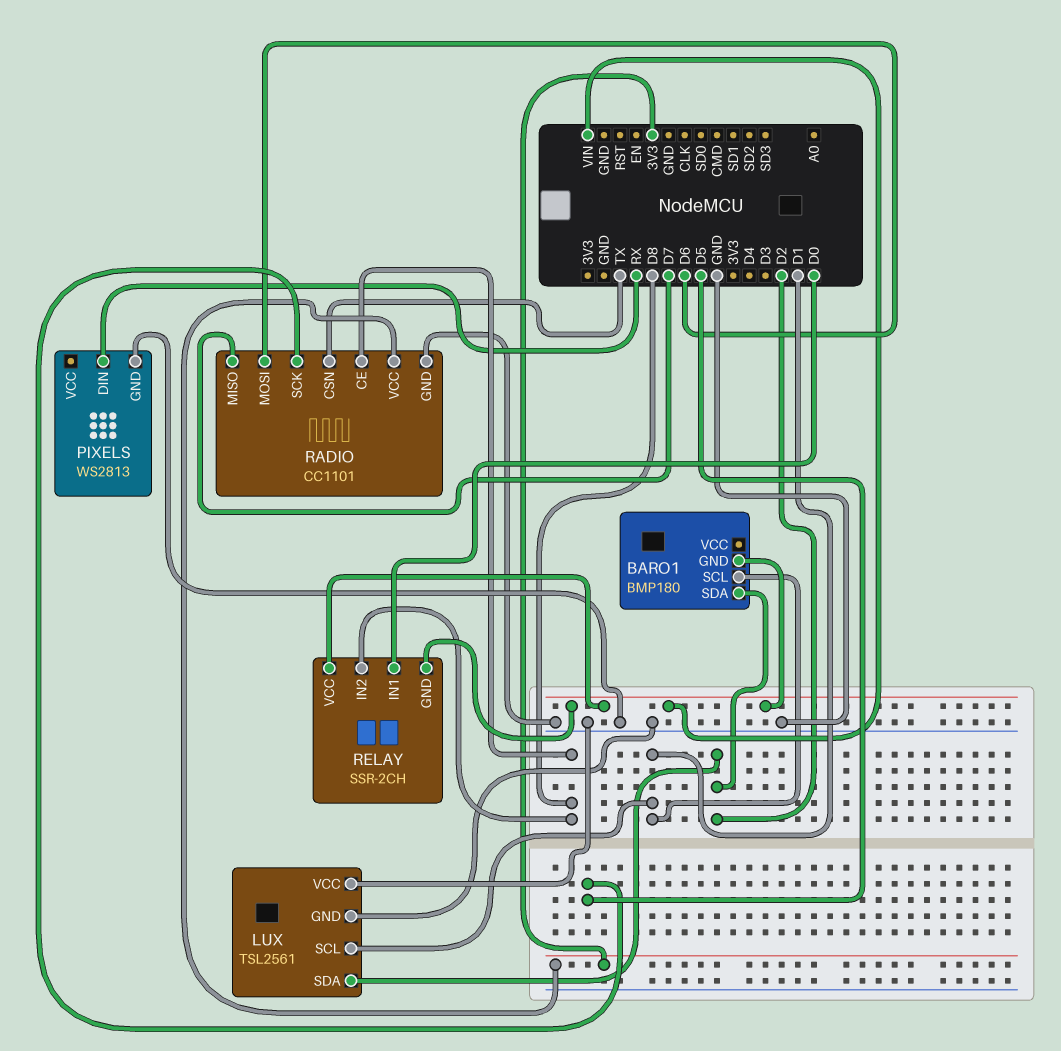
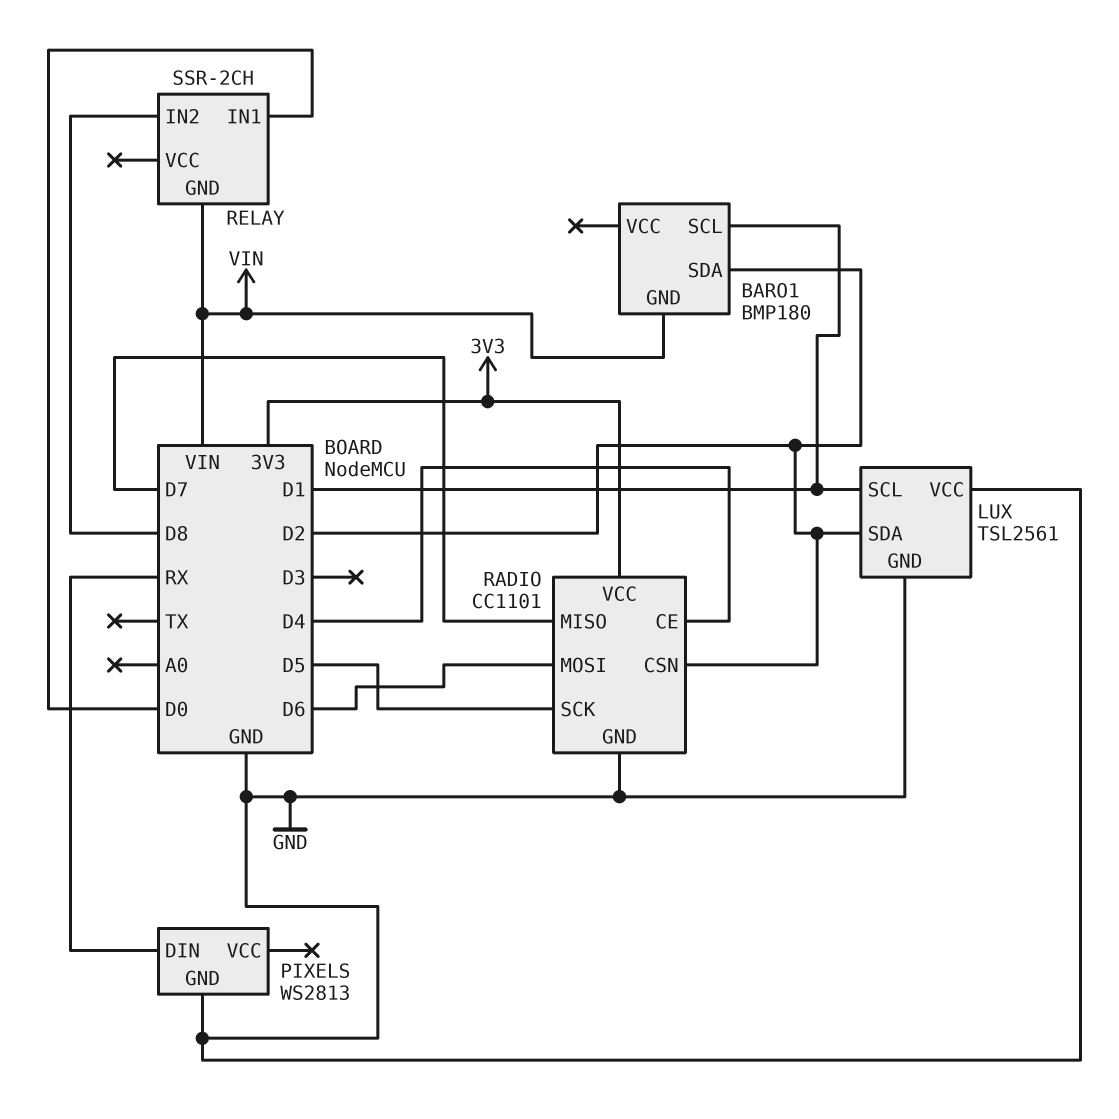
RADIO pin CE: D8 -> D4
RADIO pin CSN: TX -> D2
RELAY pin VCC: VIN -> none

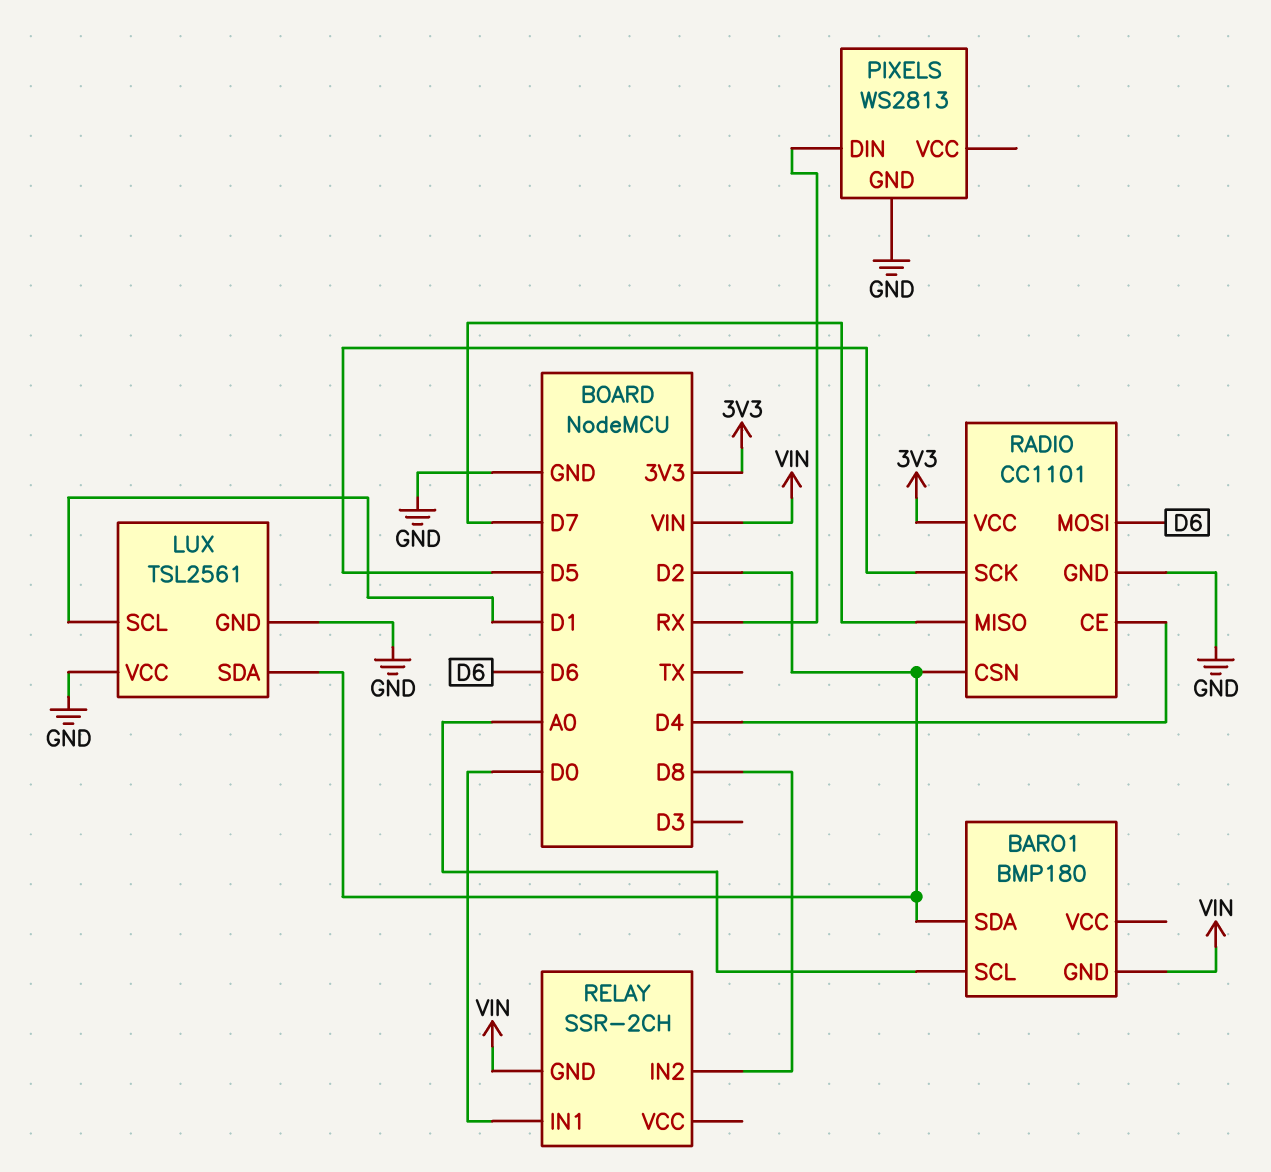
BARO1 pin SCL: D1 -> A0

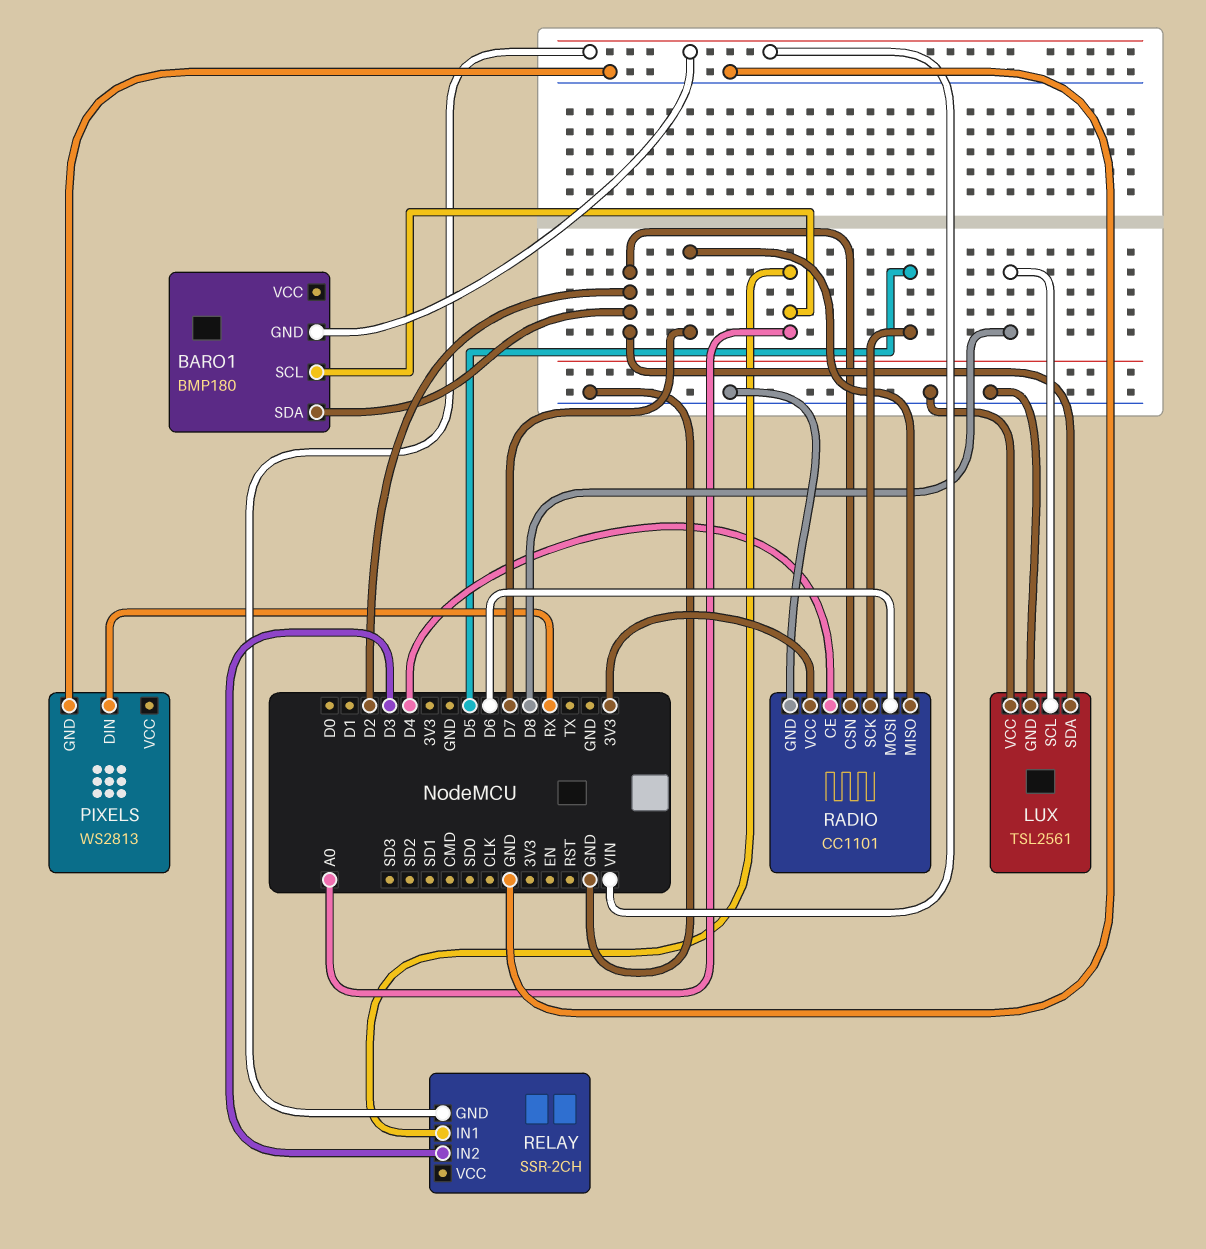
LUX pin SCL: D1 -> D8
RELAY pin IN1: D0 -> A0
RELAY pin IN2: D8 -> D3

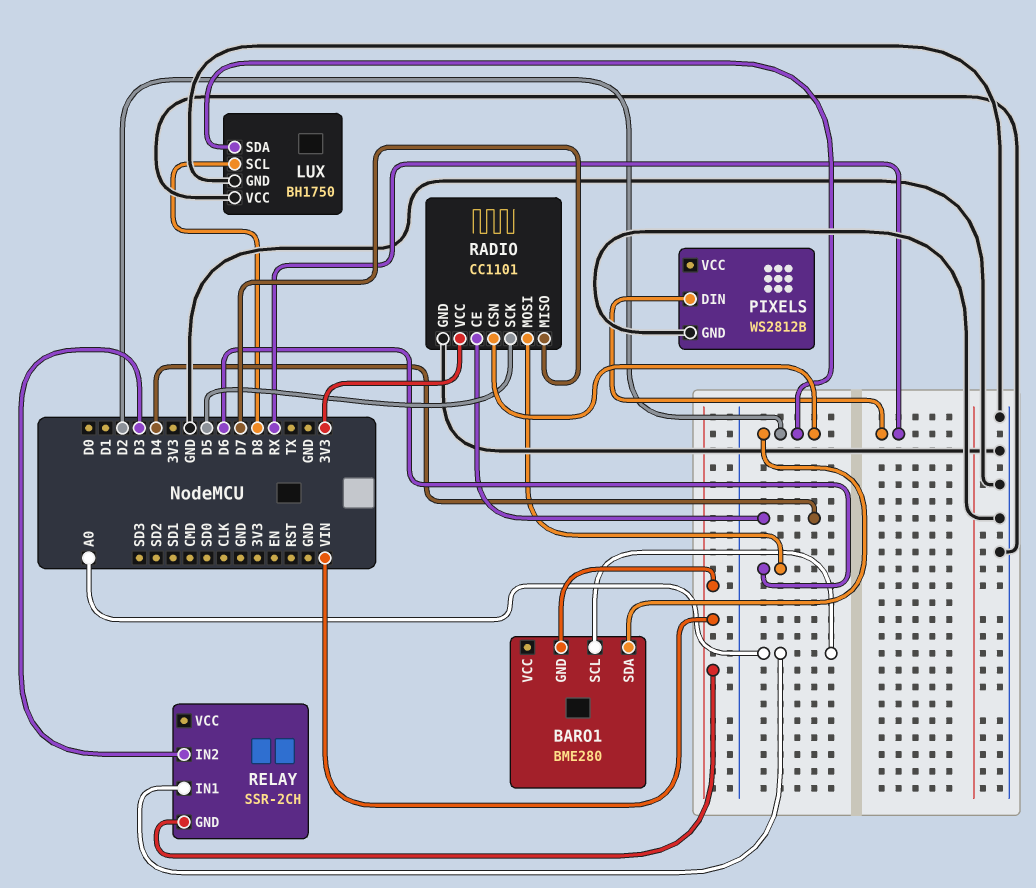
BARO1: BMP180 -> BME280
LUX: TSL2561 -> BH1750
PIXELS: WS2813 -> WS2812B

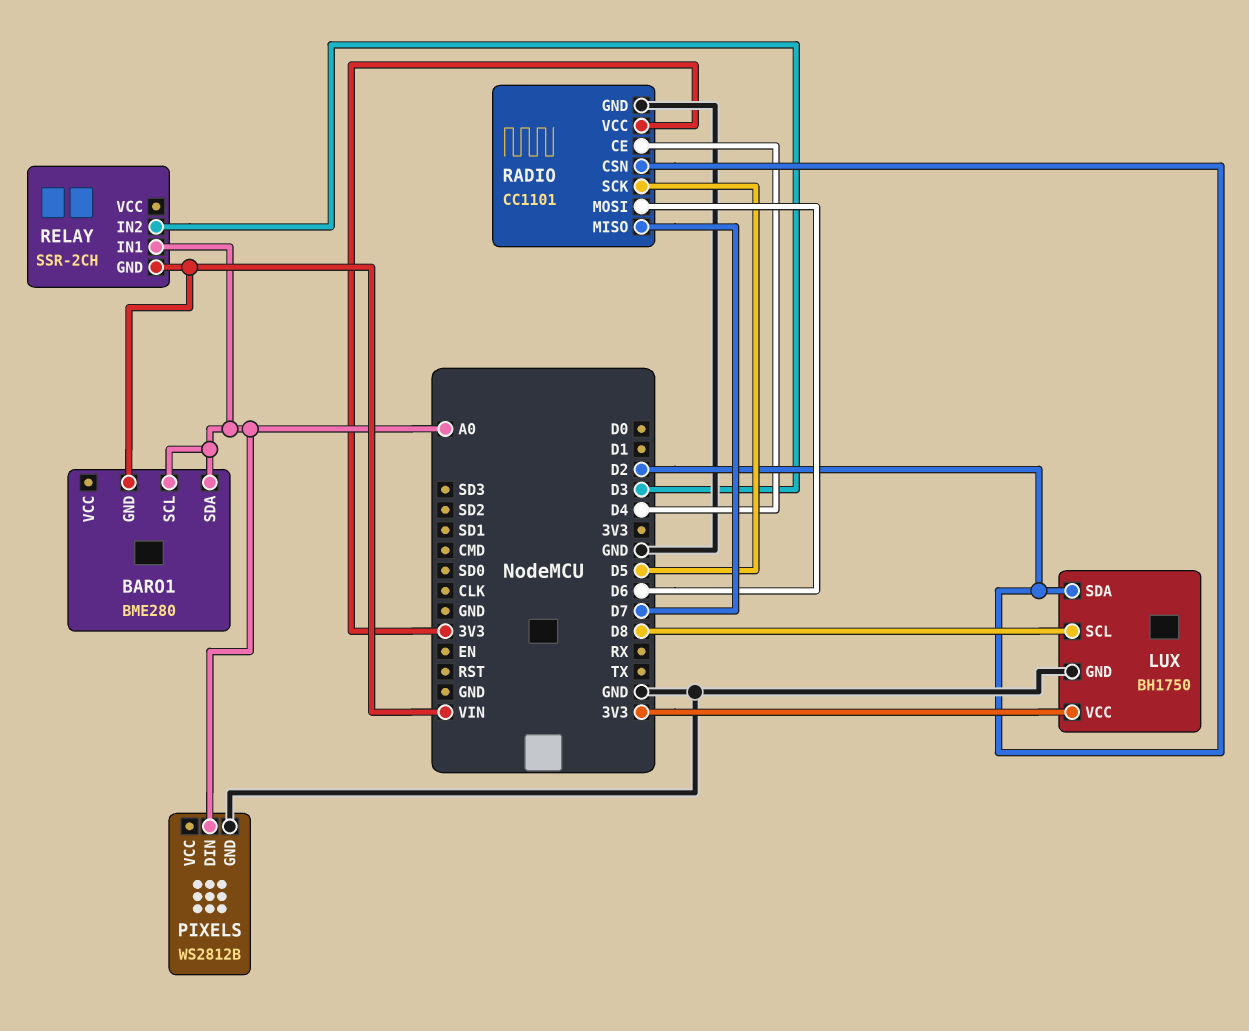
BARO1 pin SDA: D2 -> A0
LUX pin VCC: GND -> 3V3
PIXELS pin DIN: RX -> A0

